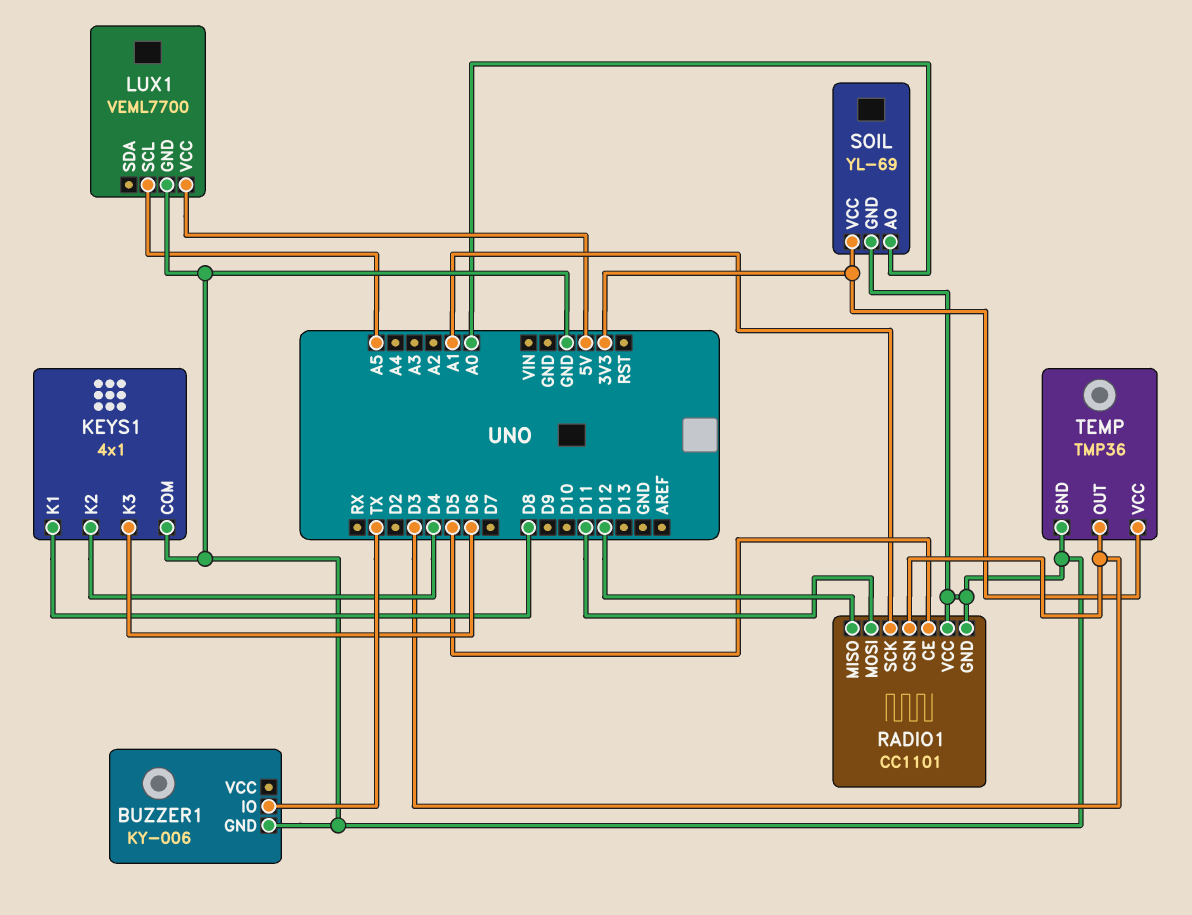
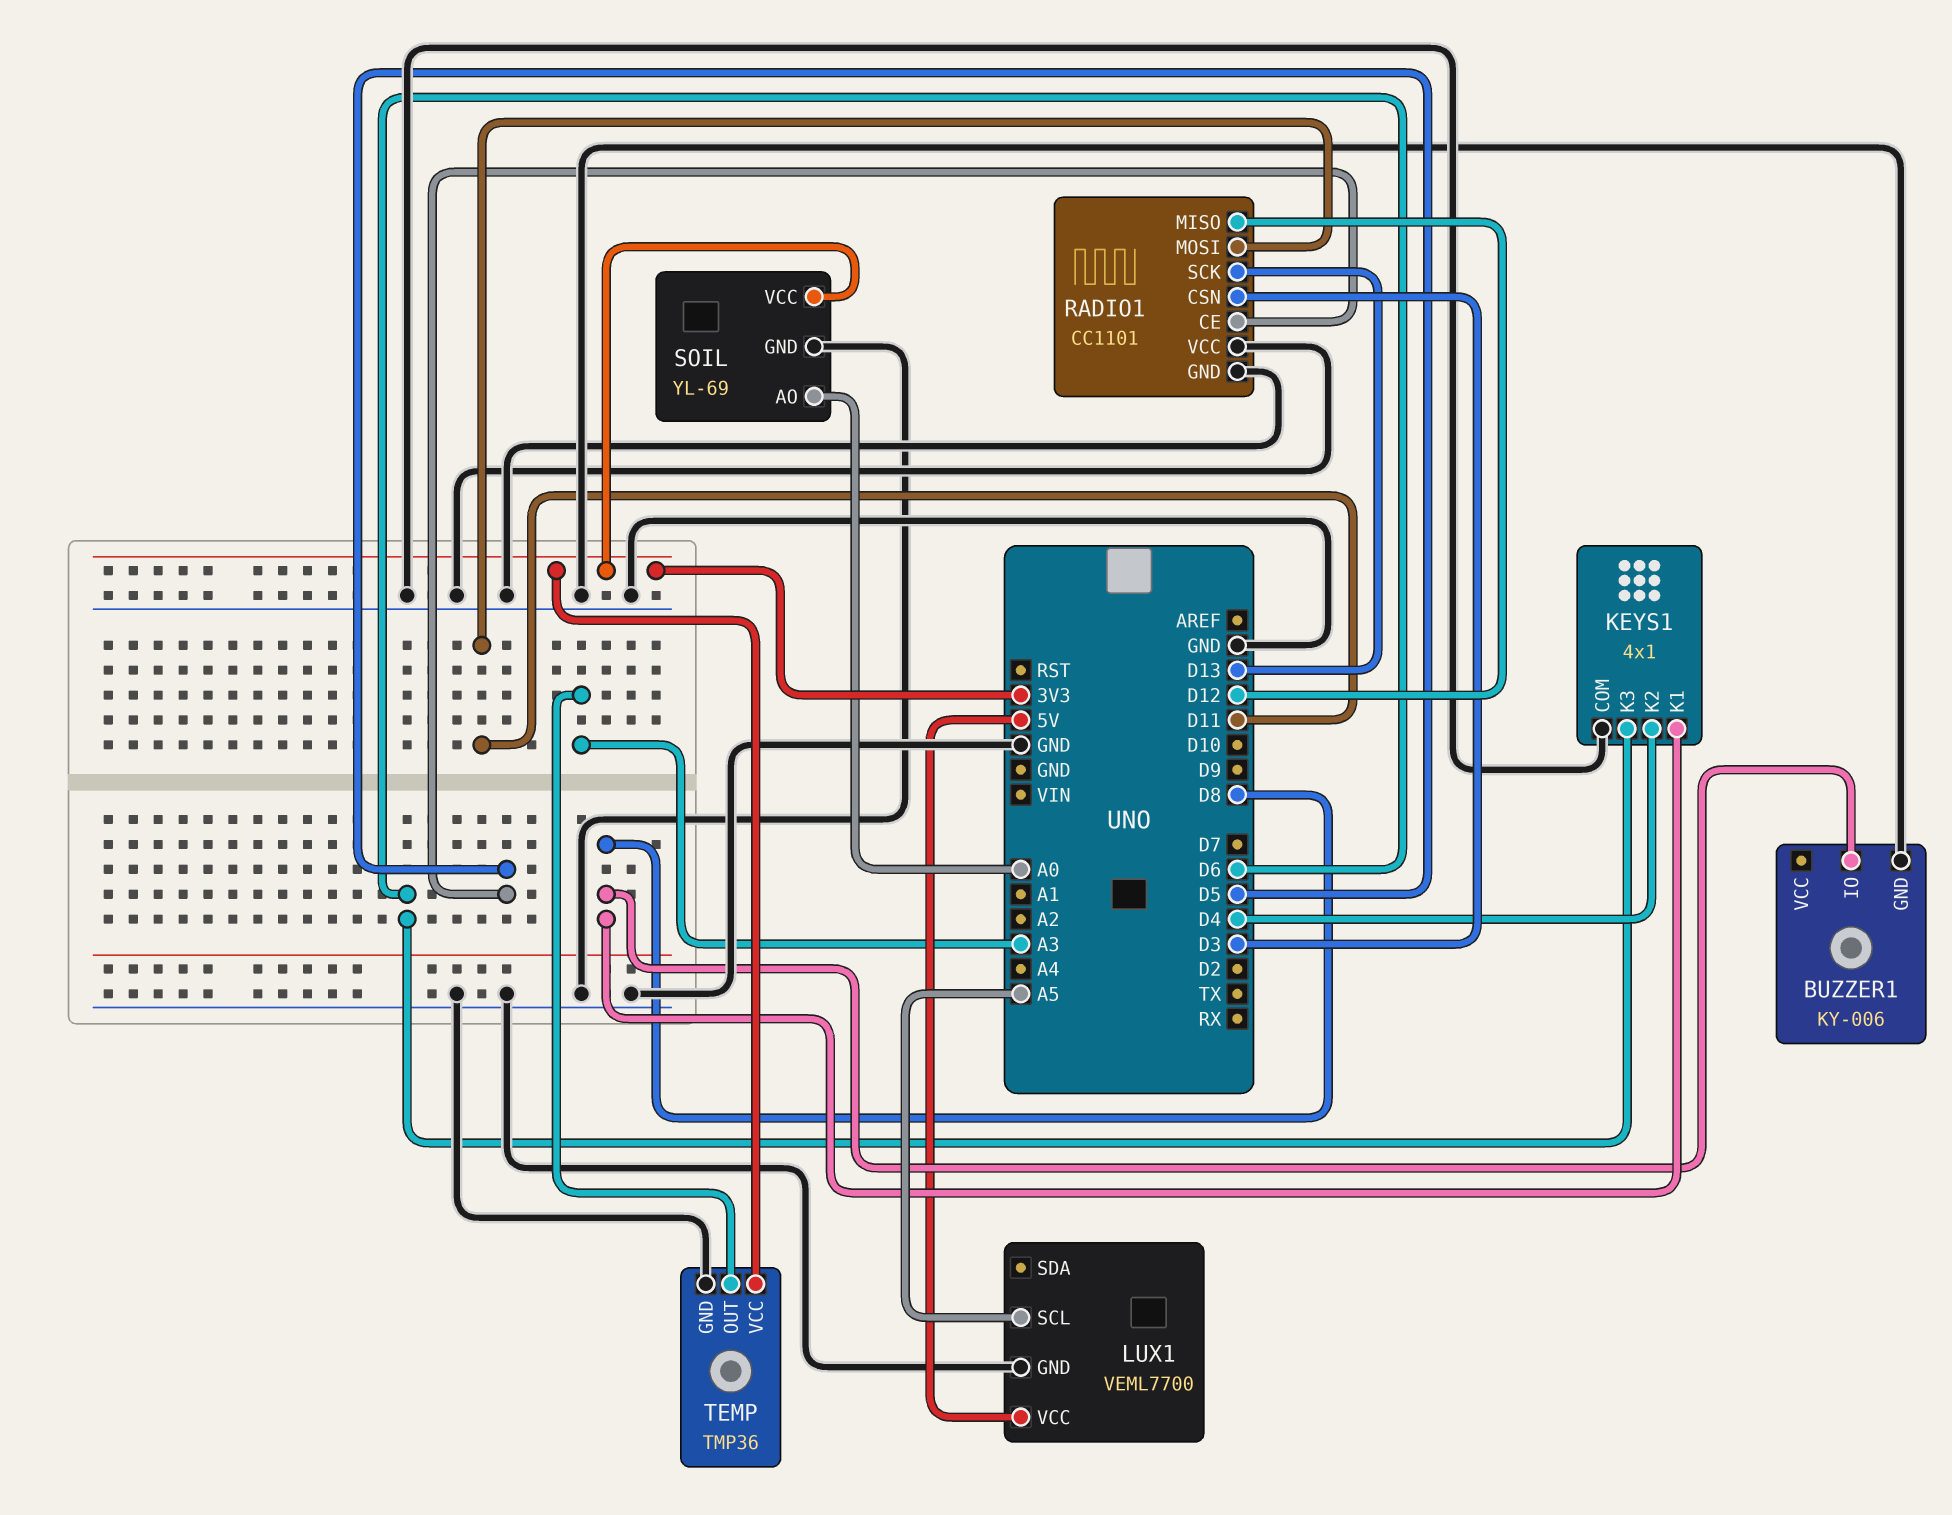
BUZZER1 pin IO: TX -> D8
RADIO1 pin SCK: A1 -> D13
TEMP pin OUT: D3 -> A3

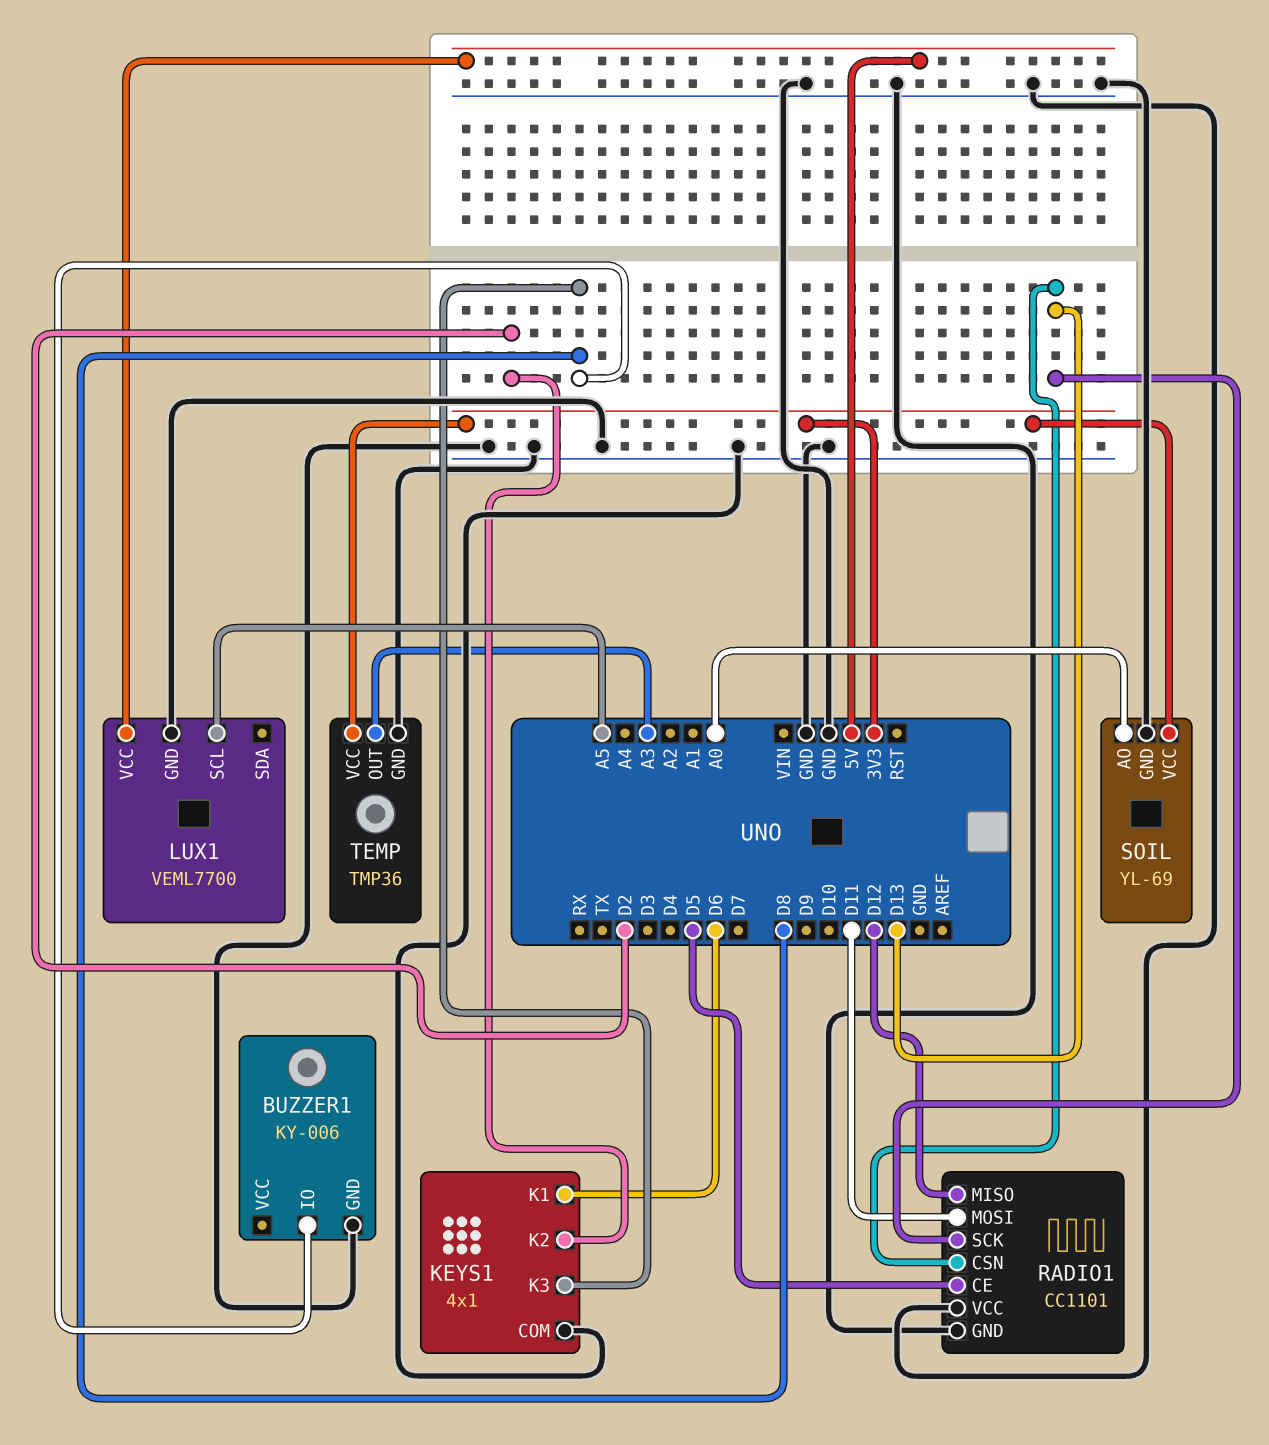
KEYS1 pin K1: D8 -> D6
KEYS1 pin K2: D4 -> D2
KEYS1 pin K3: D6 -> D8
RADIO1 pin CSN: D3 -> D13

